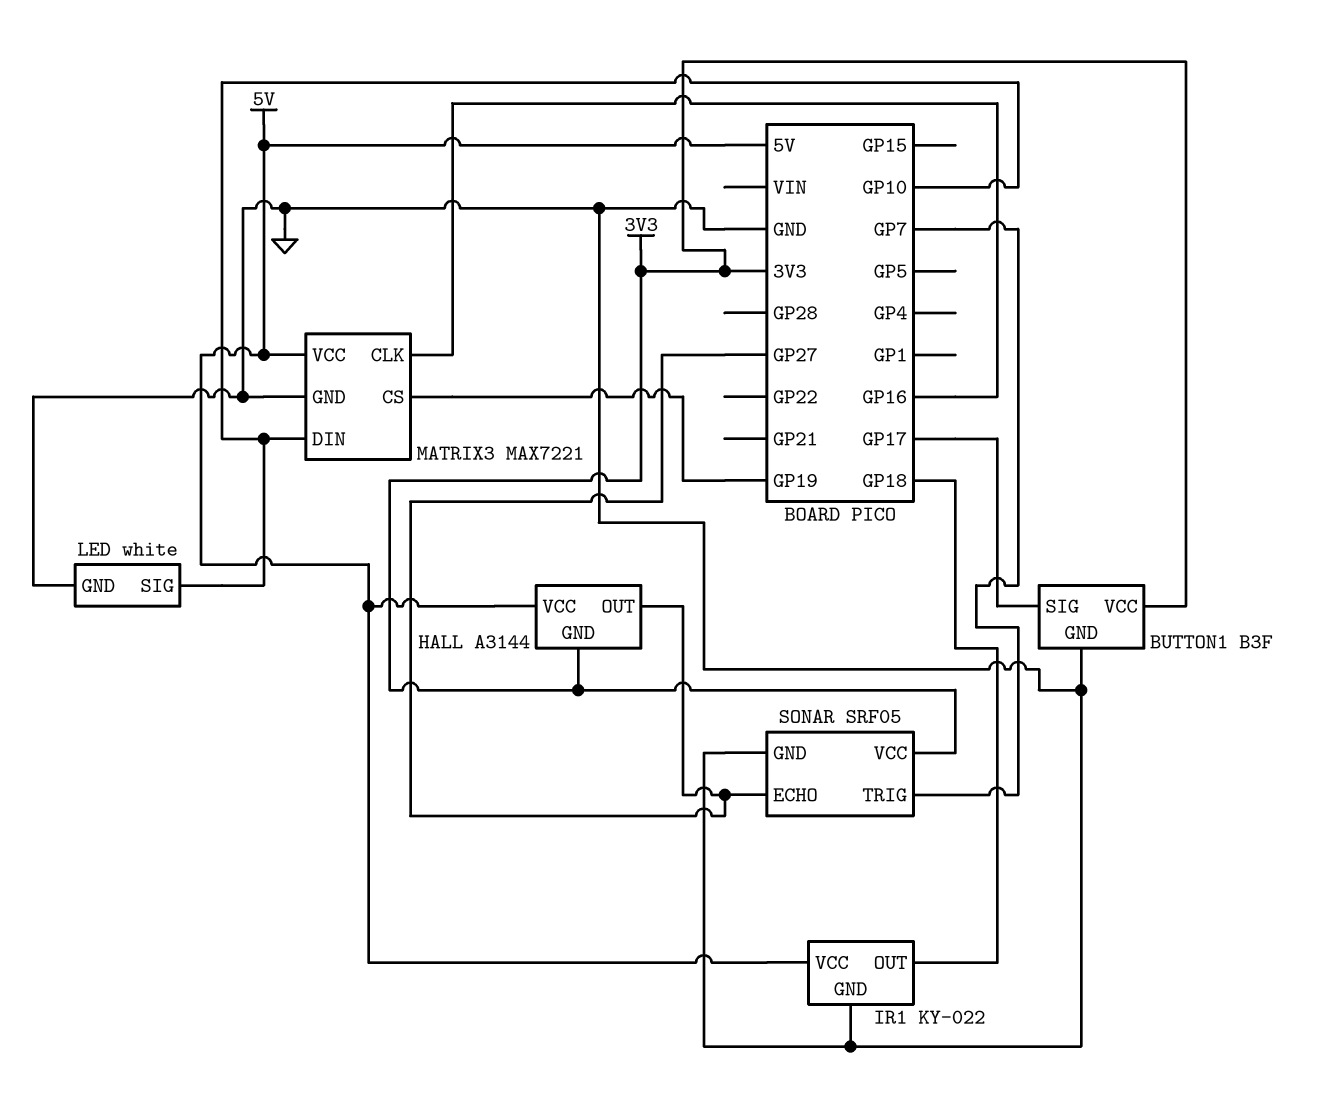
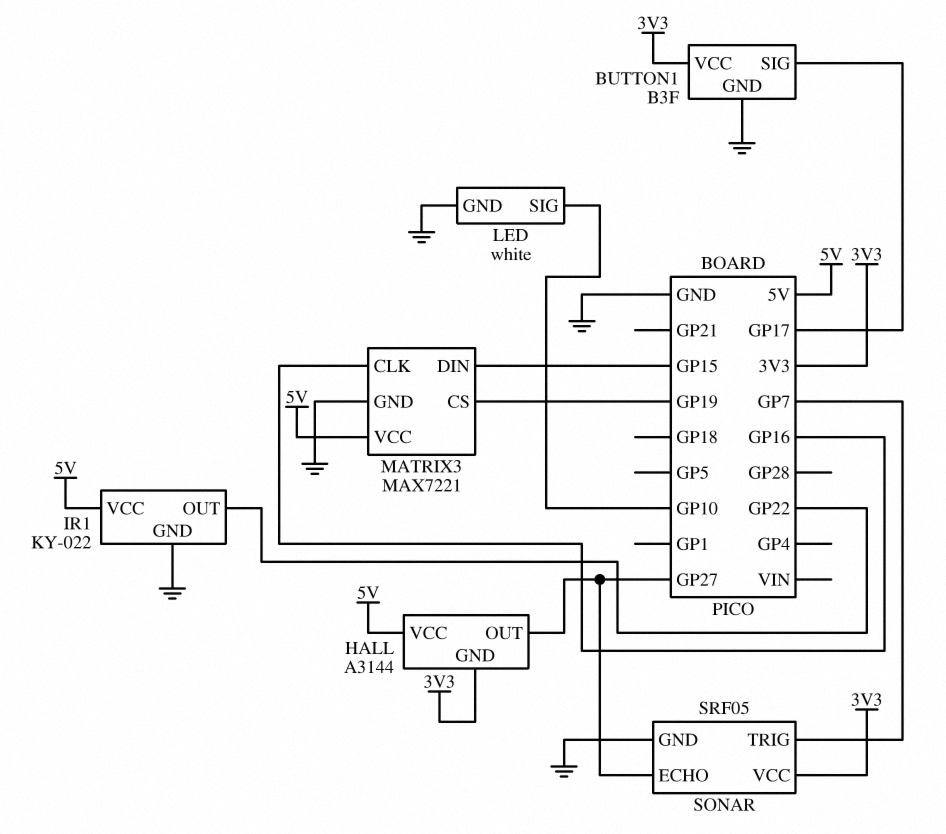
IR1 pin OUT: GP18 -> GP22
MATRIX3 pin DIN: GP10 -> GP15

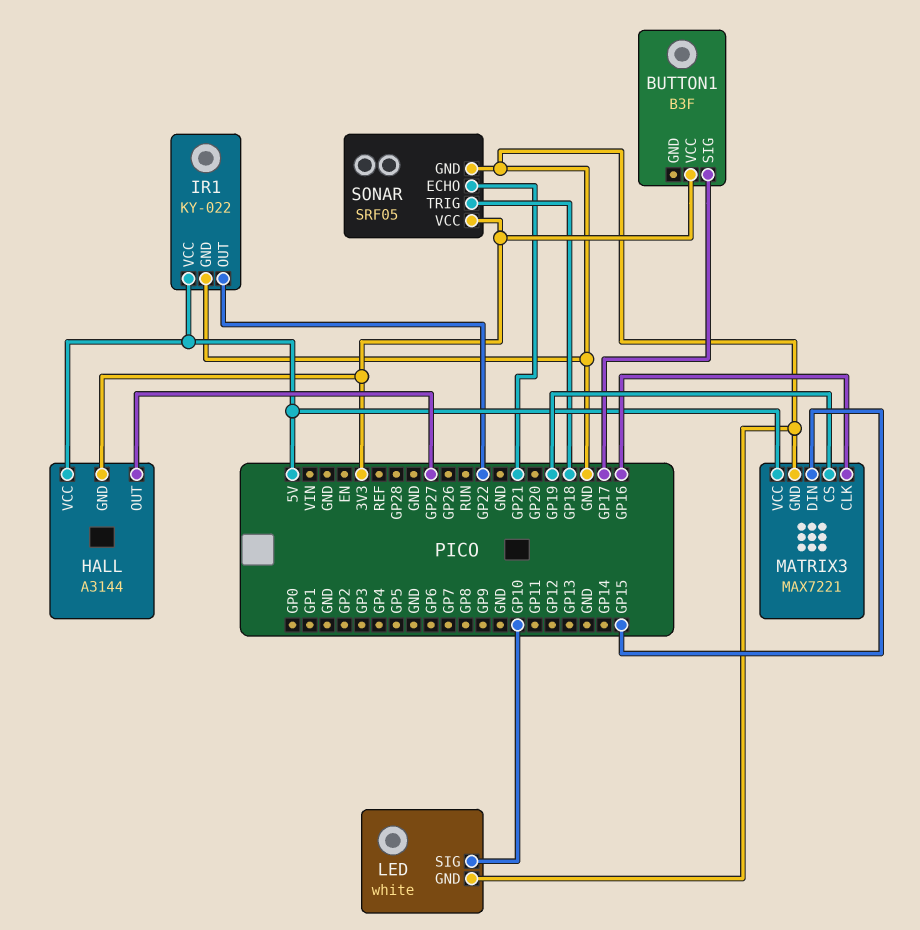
BUTTON1 pin GND: GND -> none
SONAR pin ECHO: GP27 -> GP21
SONAR pin TRIG: GP7 -> GP18

